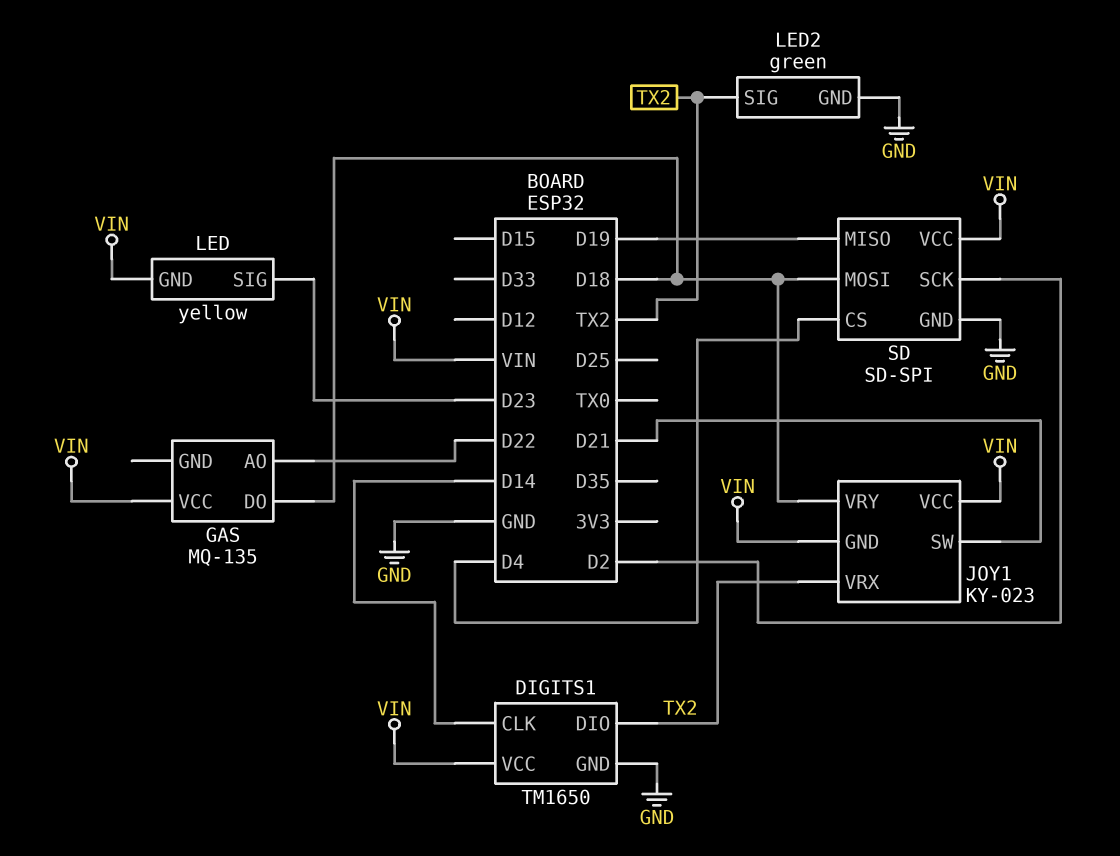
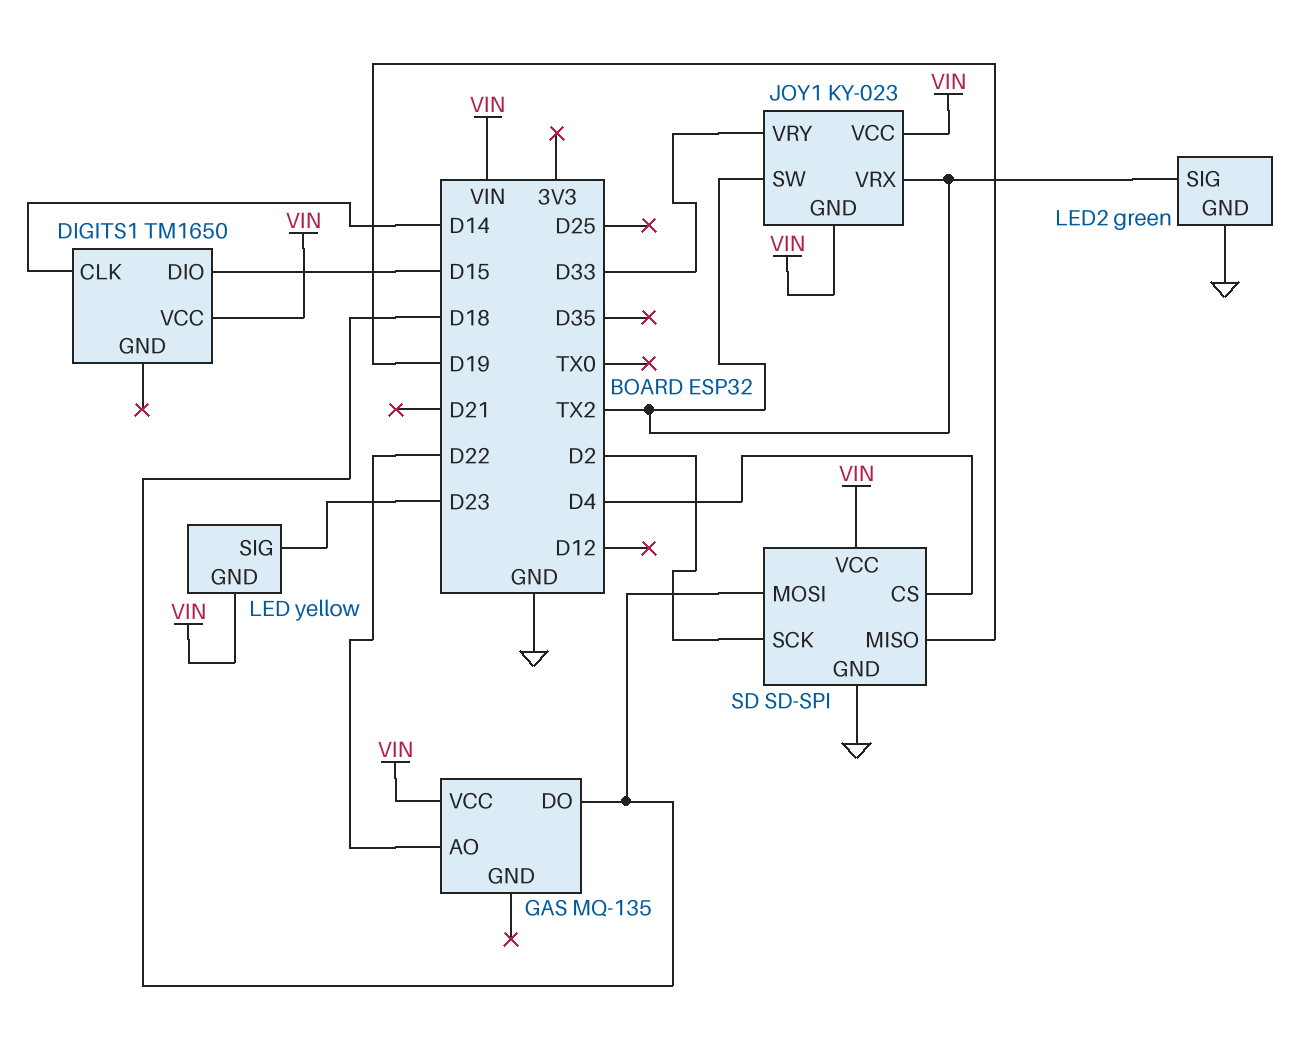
DIGITS1 pin DIO: TX2 -> D15
DIGITS1 pin GND: GND -> none
JOY1 pin SW: D21 -> TX2
JOY1 pin VRY: D18 -> D33

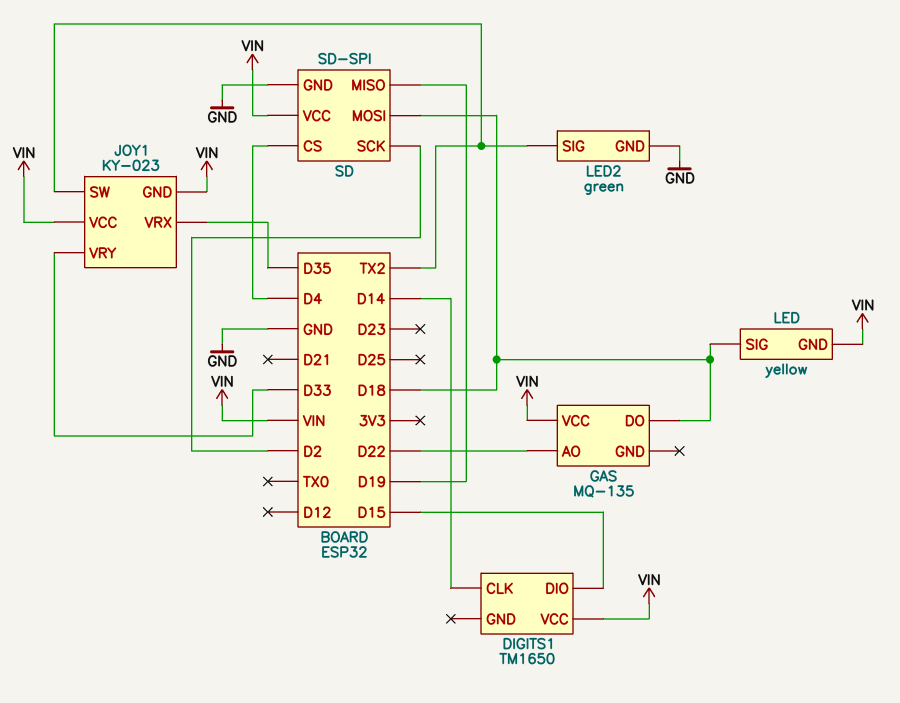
JOY1 pin VRX: TX2 -> D35
LED pin SIG: D23 -> D18

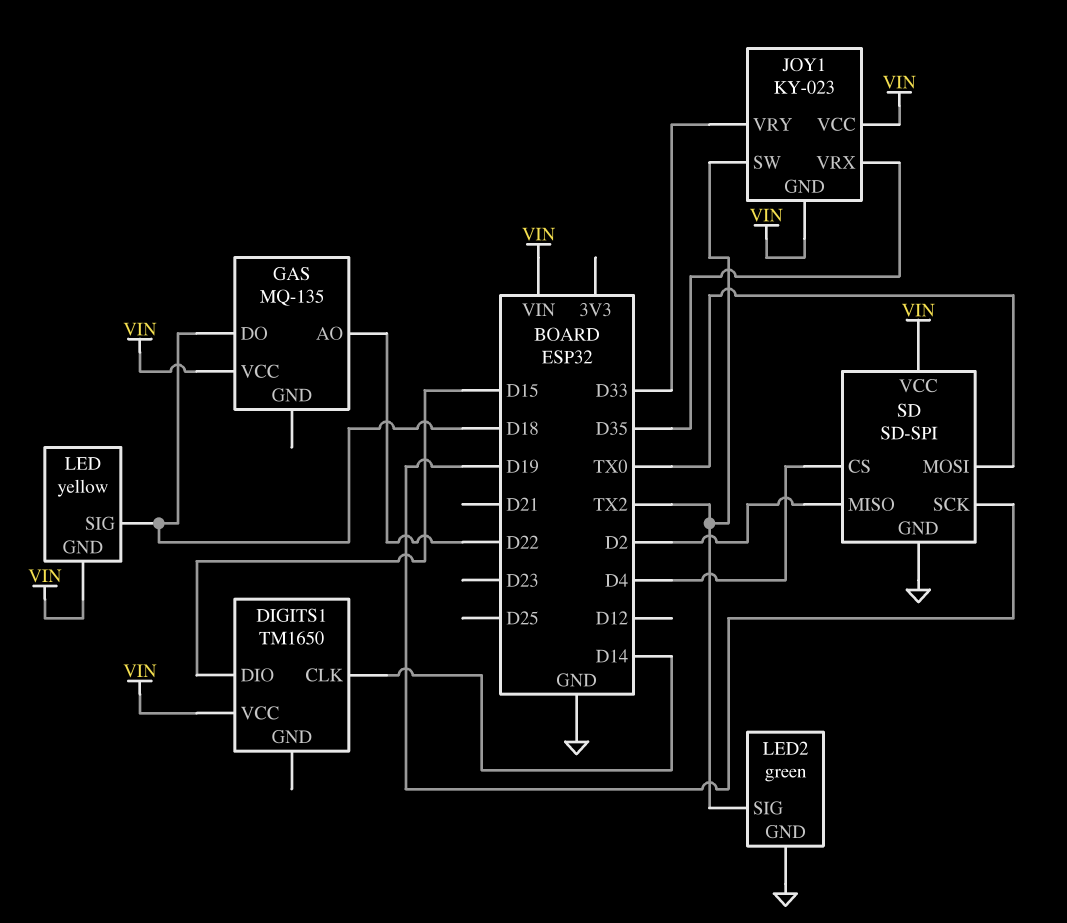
SD pin MISO: D19 -> D2
SD pin MOSI: D18 -> TX0
SD pin SCK: D2 -> D19

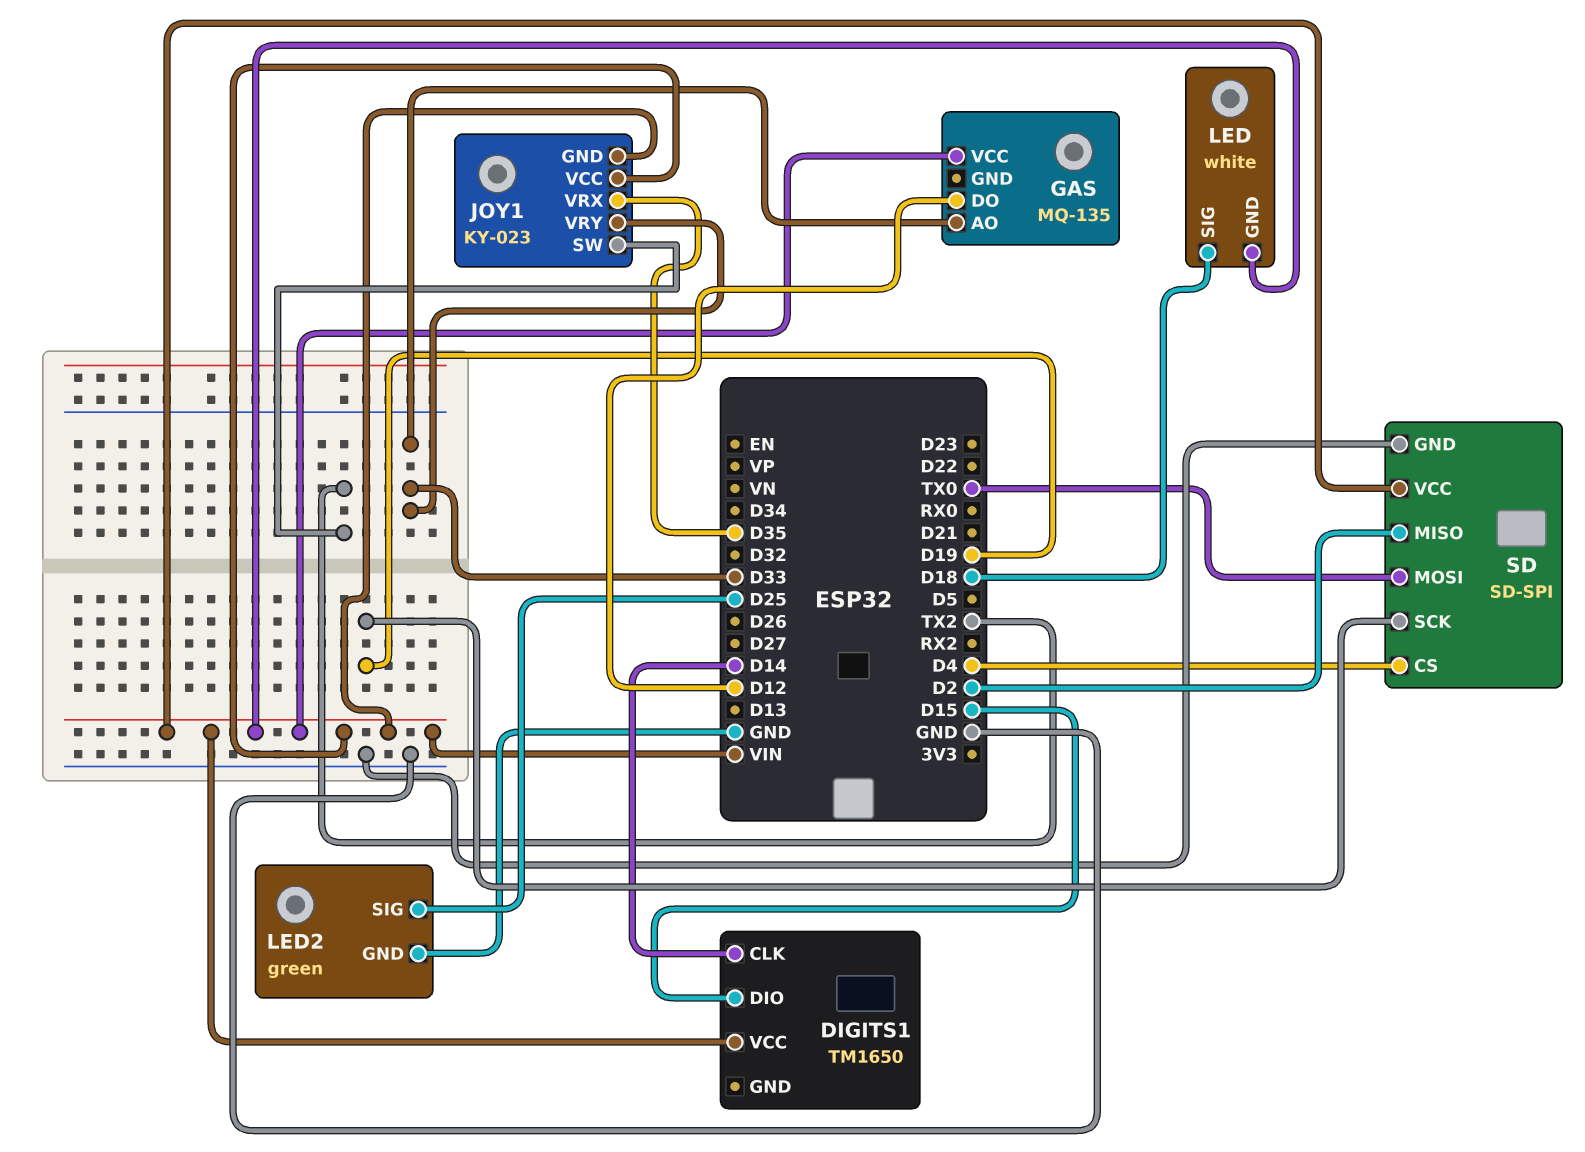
GAS pin AO: D22 -> D33
GAS pin DO: D18 -> D12
LED: yellow -> white
LED2 pin SIG: TX2 -> D25

